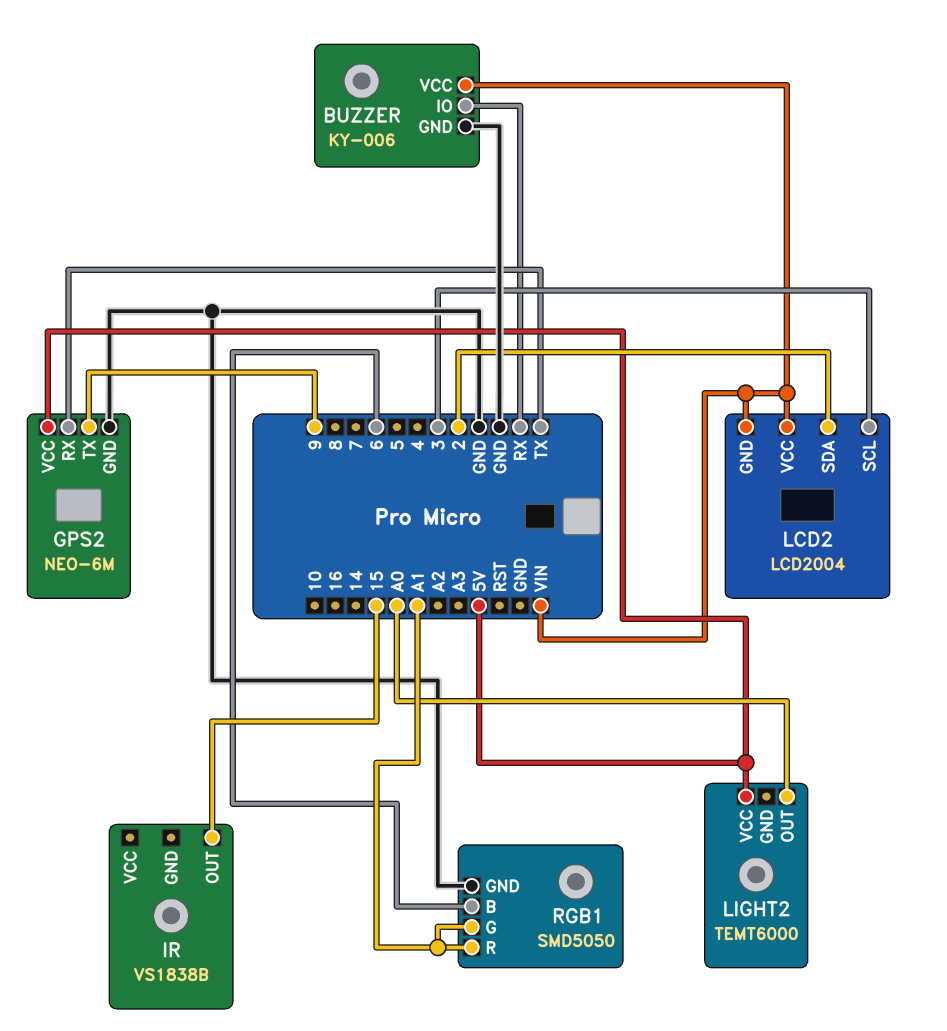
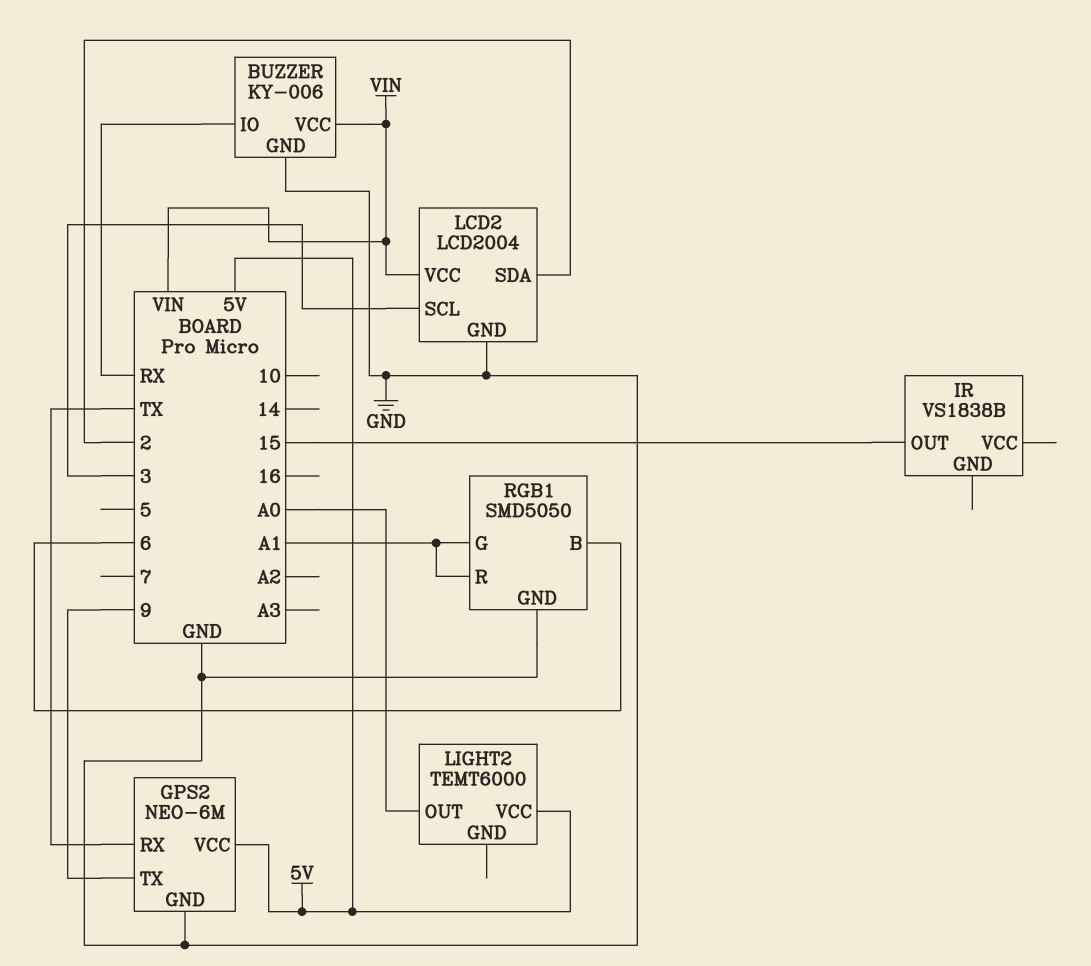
LCD2 pin GND: VIN -> GND

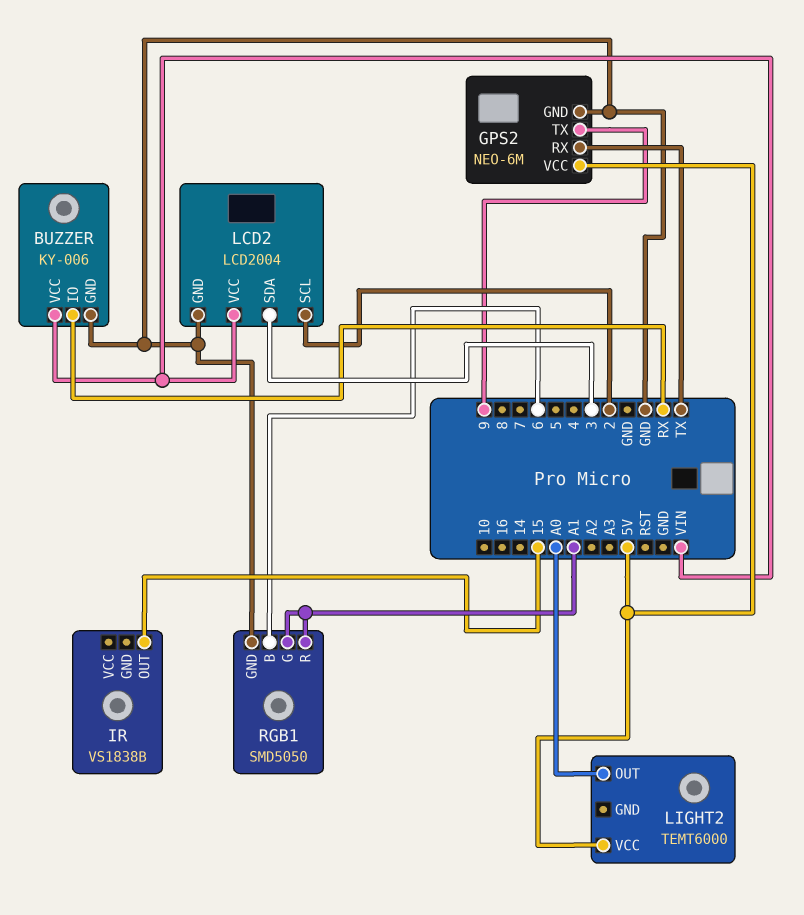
LCD2 pin SCL: 3 -> 2
LCD2 pin SDA: 2 -> 3

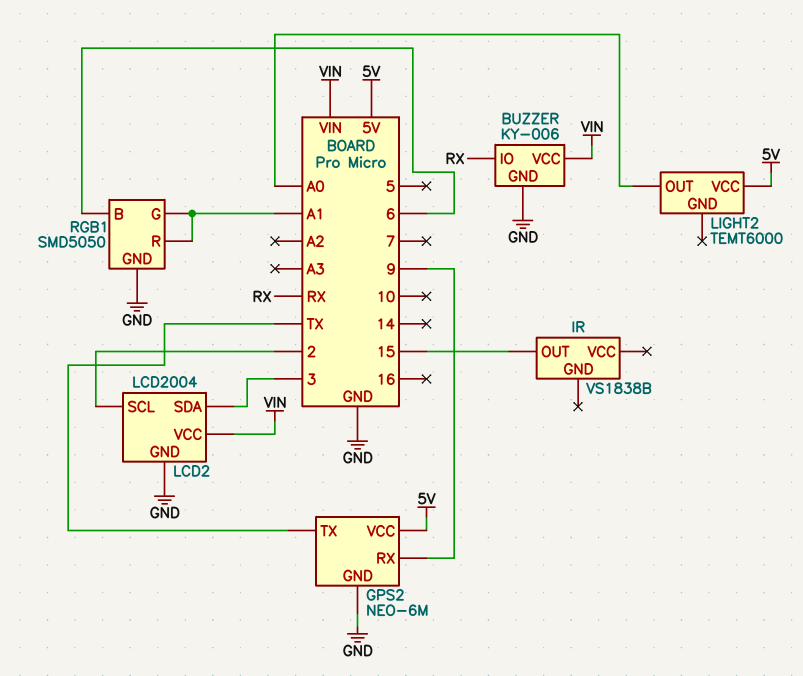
GPS2 pin RX: TX -> 9
GPS2 pin TX: 9 -> TX

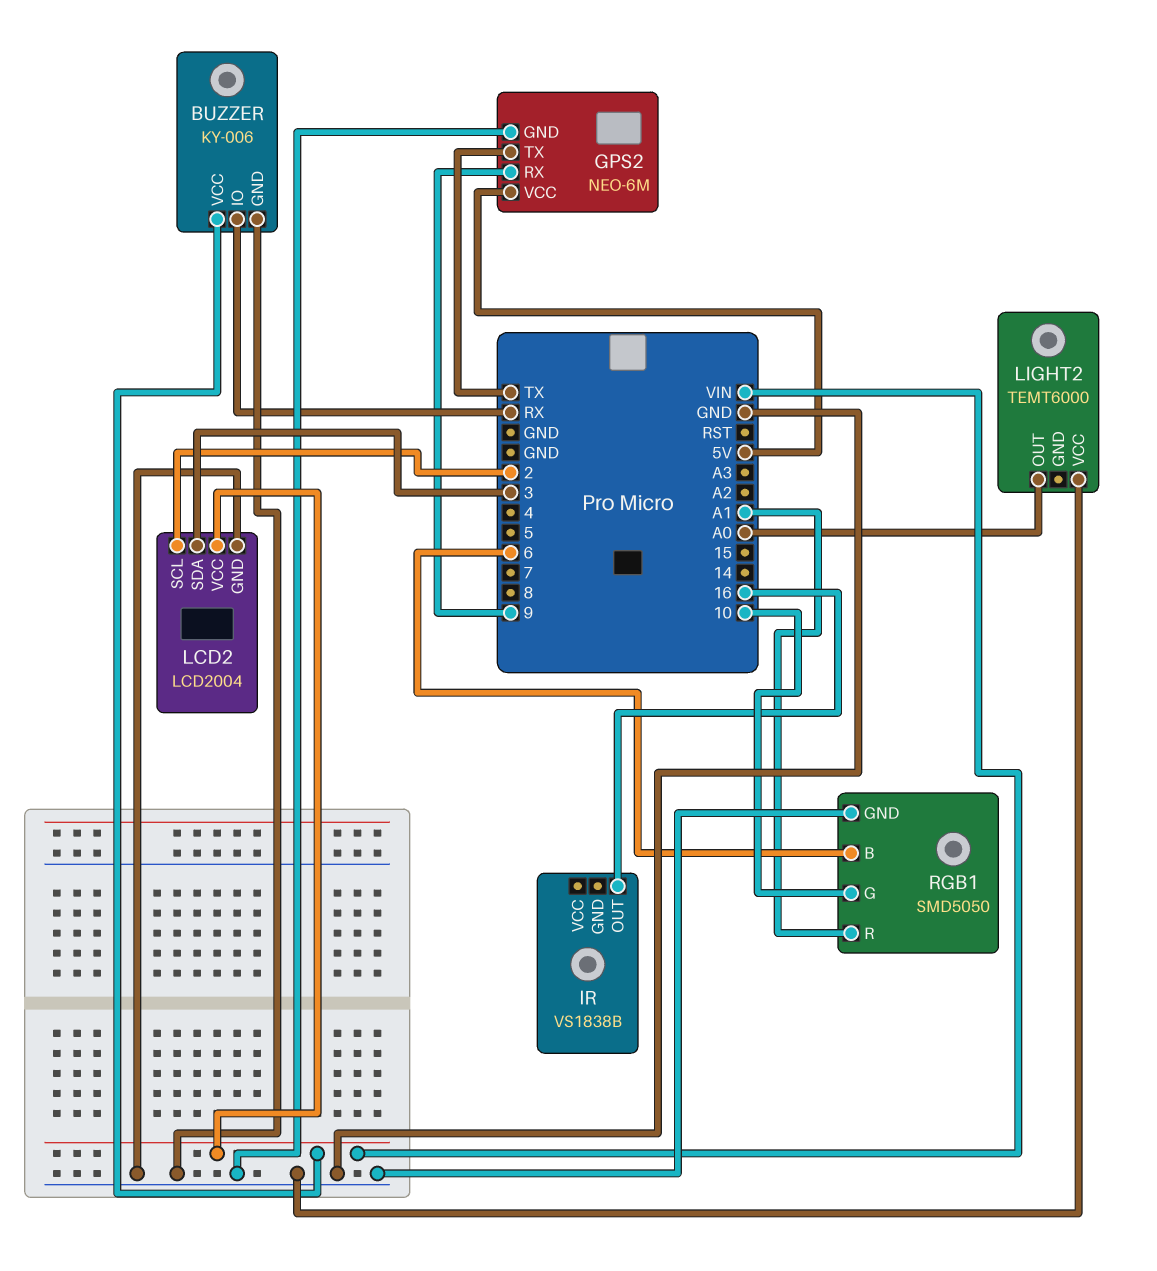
IR pin OUT: 15 -> 16
LIGHT2 pin VCC: 5V -> GND
RGB1 pin G: A1 -> 10

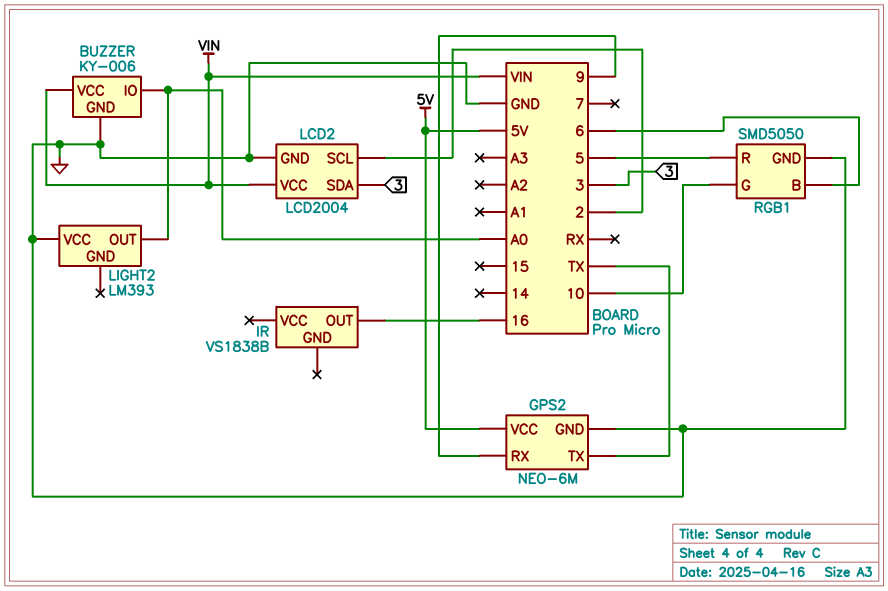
BUZZER pin IO: RX -> A0
LIGHT2: TEMT6000 -> LM393
RGB1 pin R: A1 -> 5

